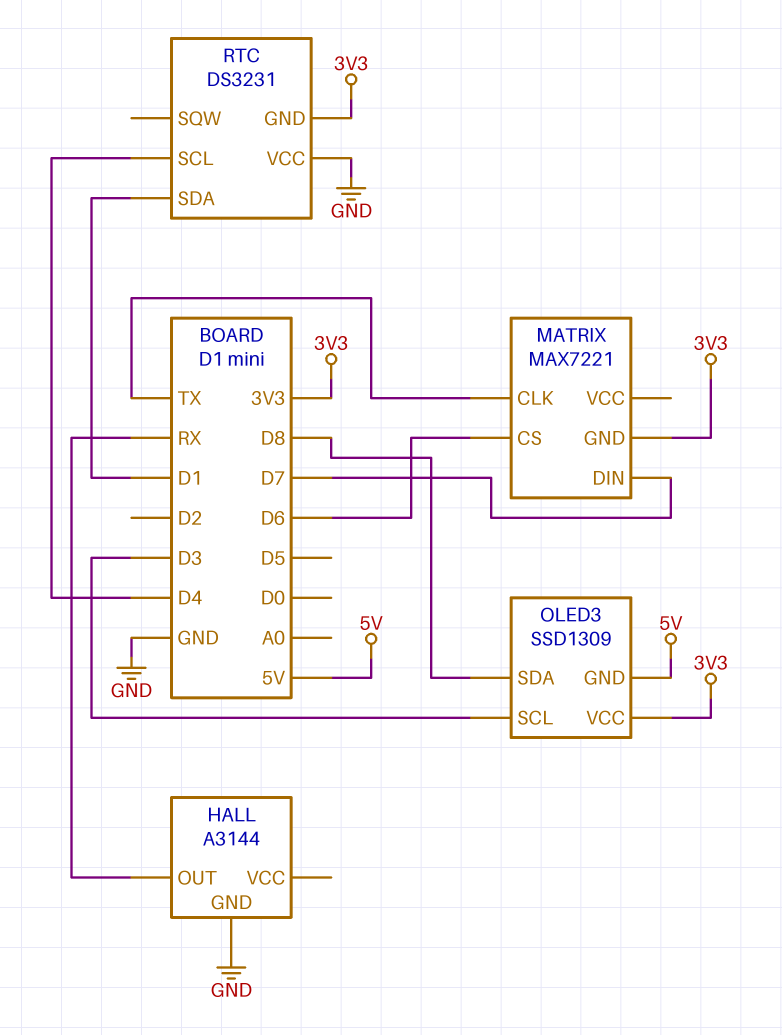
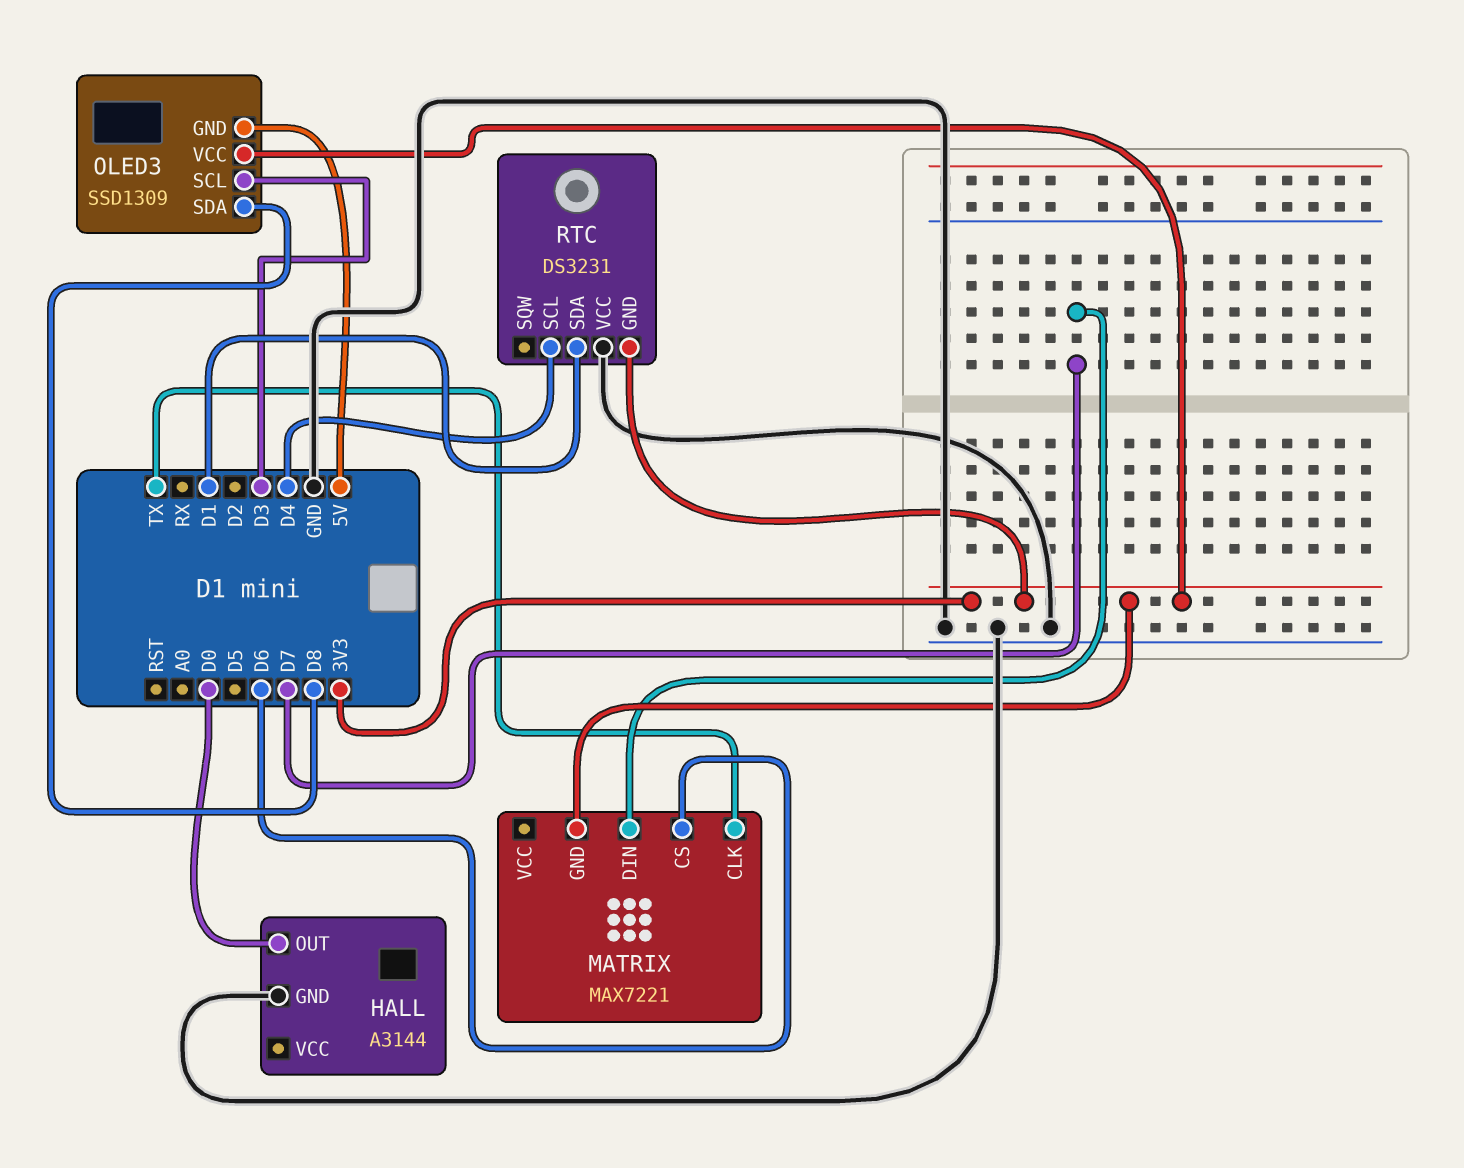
HALL pin OUT: RX -> D0

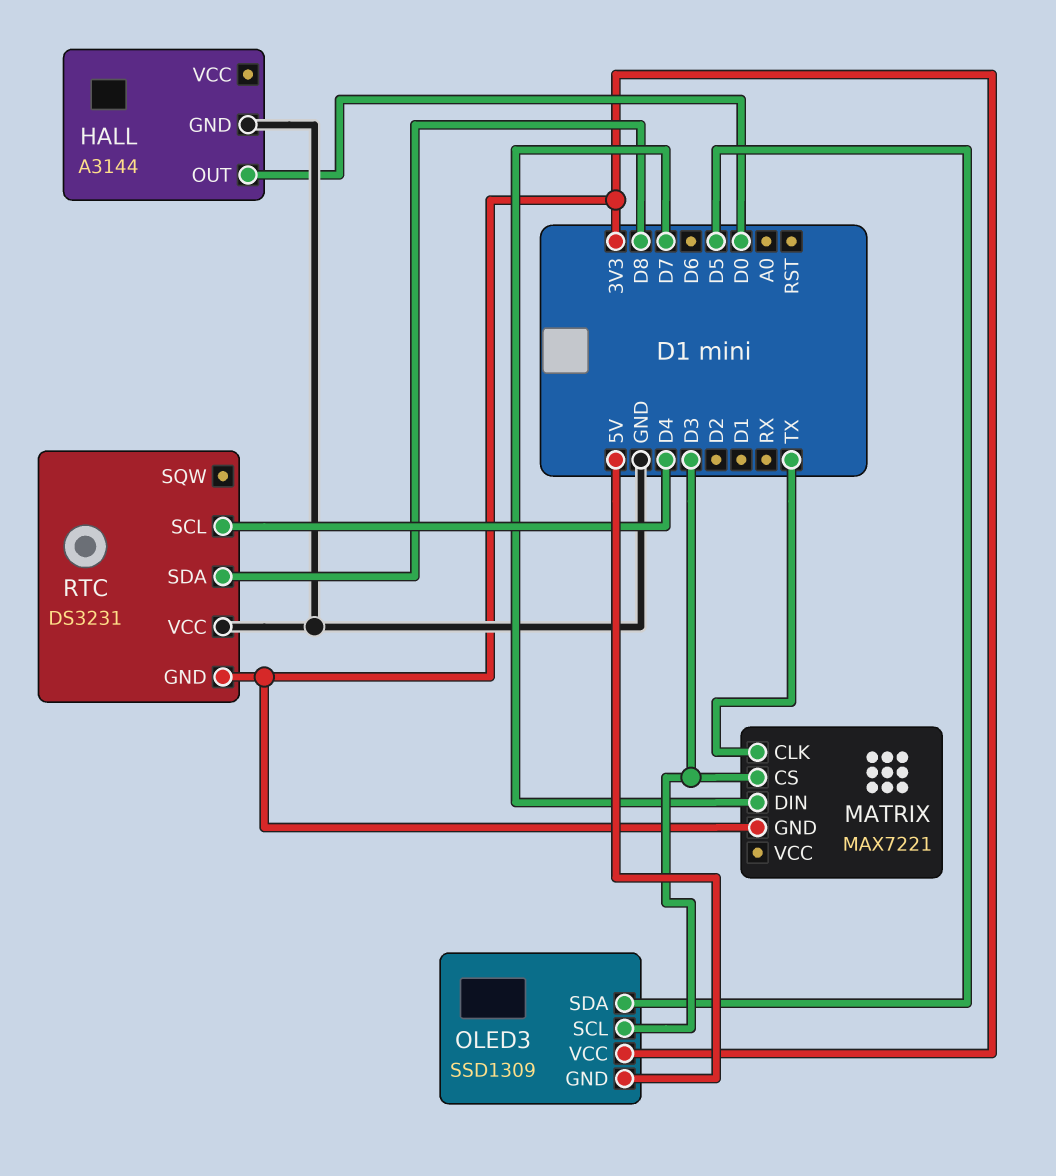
MATRIX pin CS: D6 -> D3
OLED3 pin SDA: D8 -> D5
RTC pin SDA: D1 -> D8

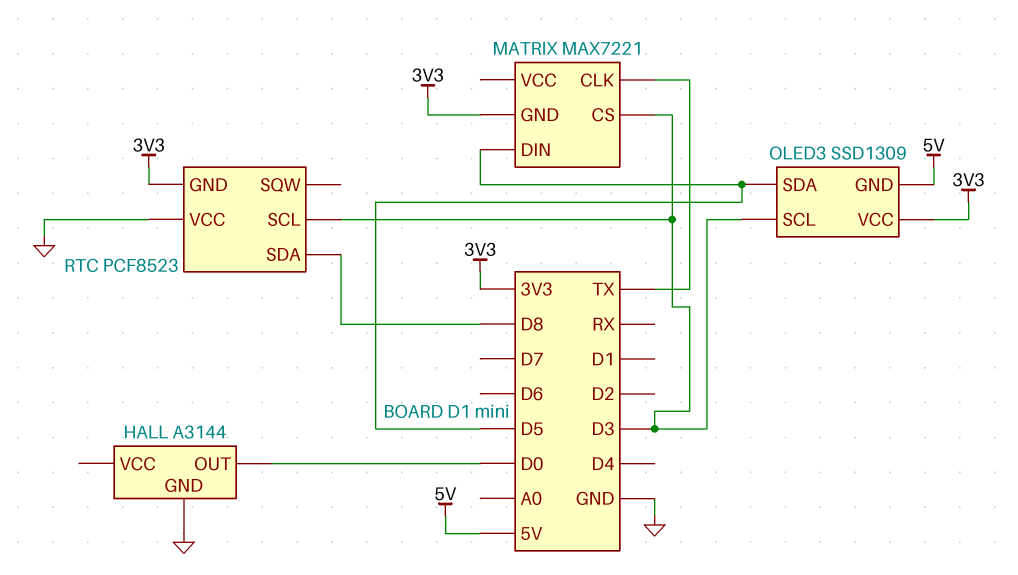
MATRIX pin DIN: D7 -> D5
RTC: DS3231 -> PCF8523
RTC pin SCL: D4 -> D3

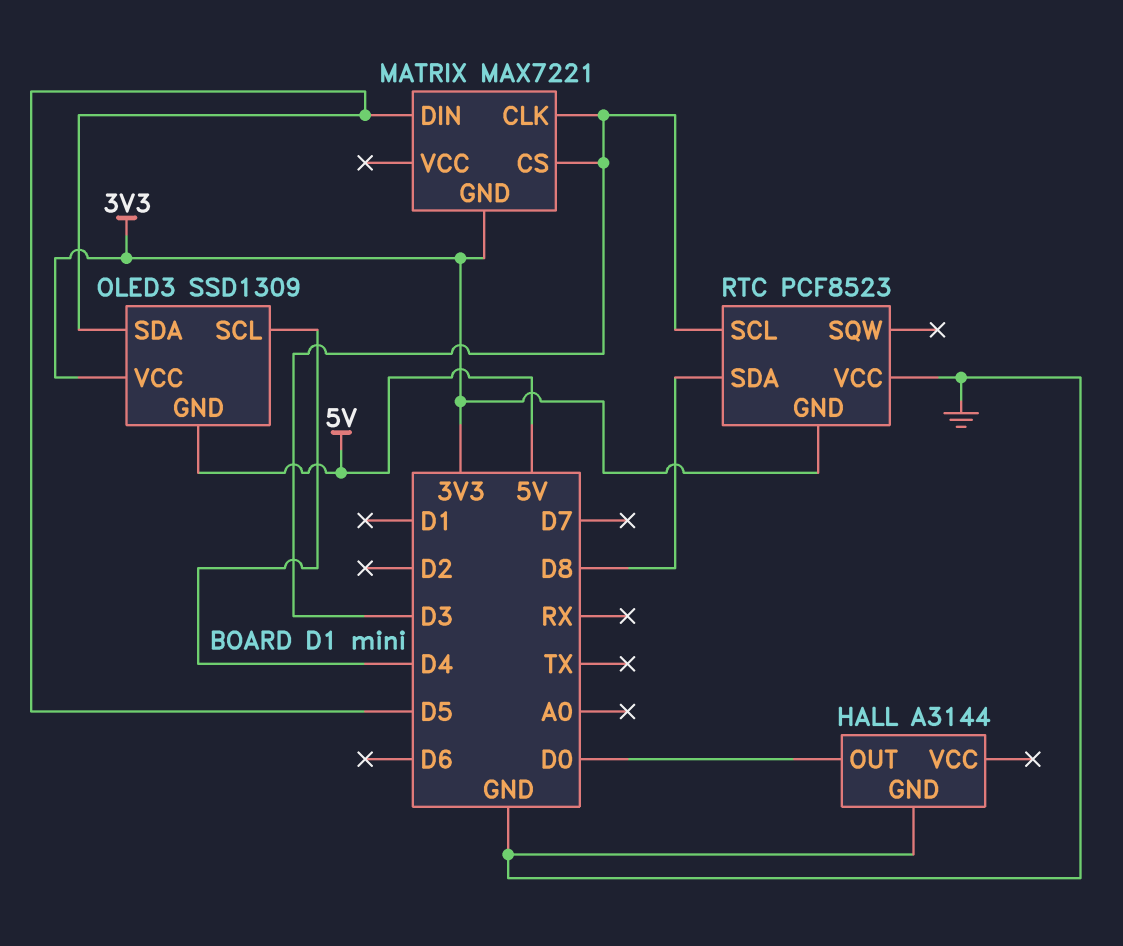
MATRIX pin CLK: TX -> D3
OLED3 pin SCL: D3 -> D4

